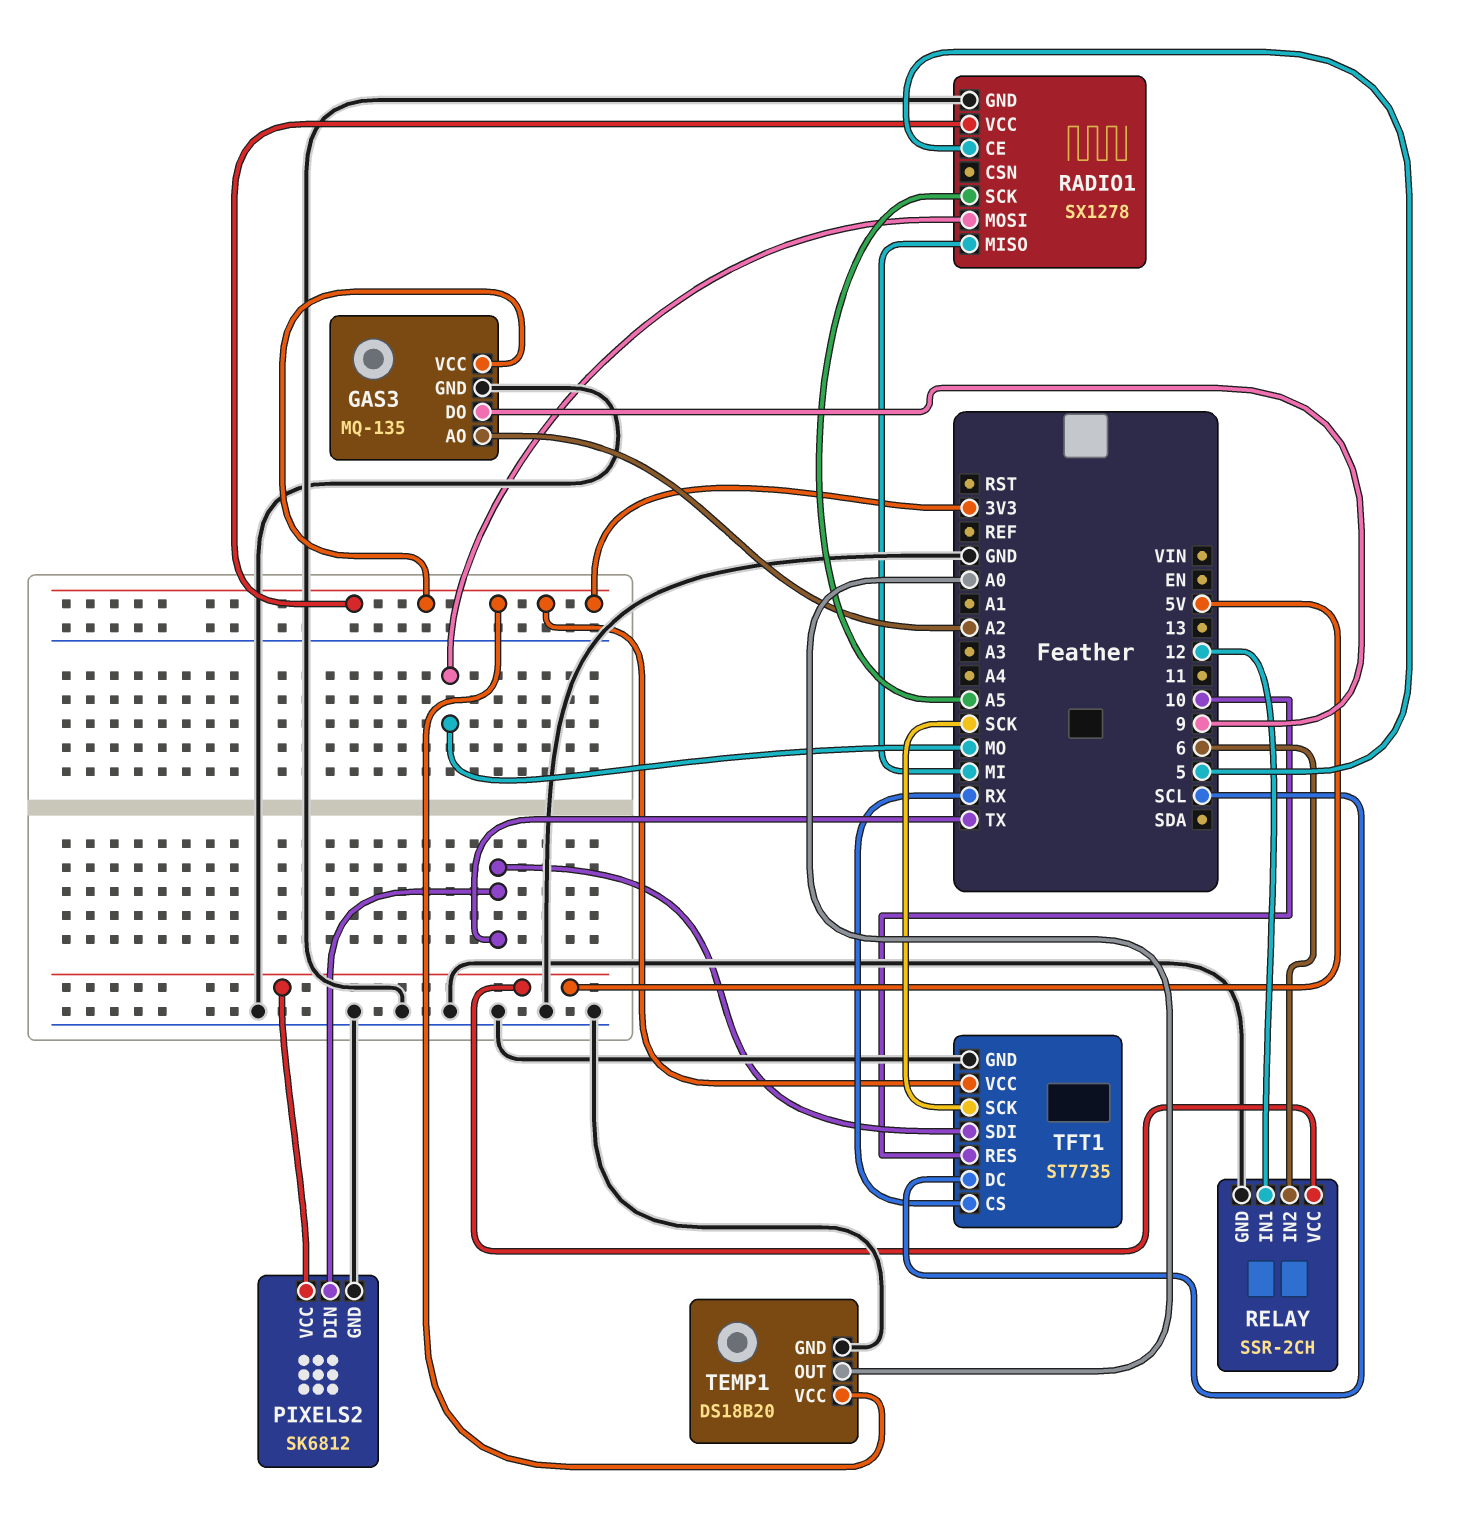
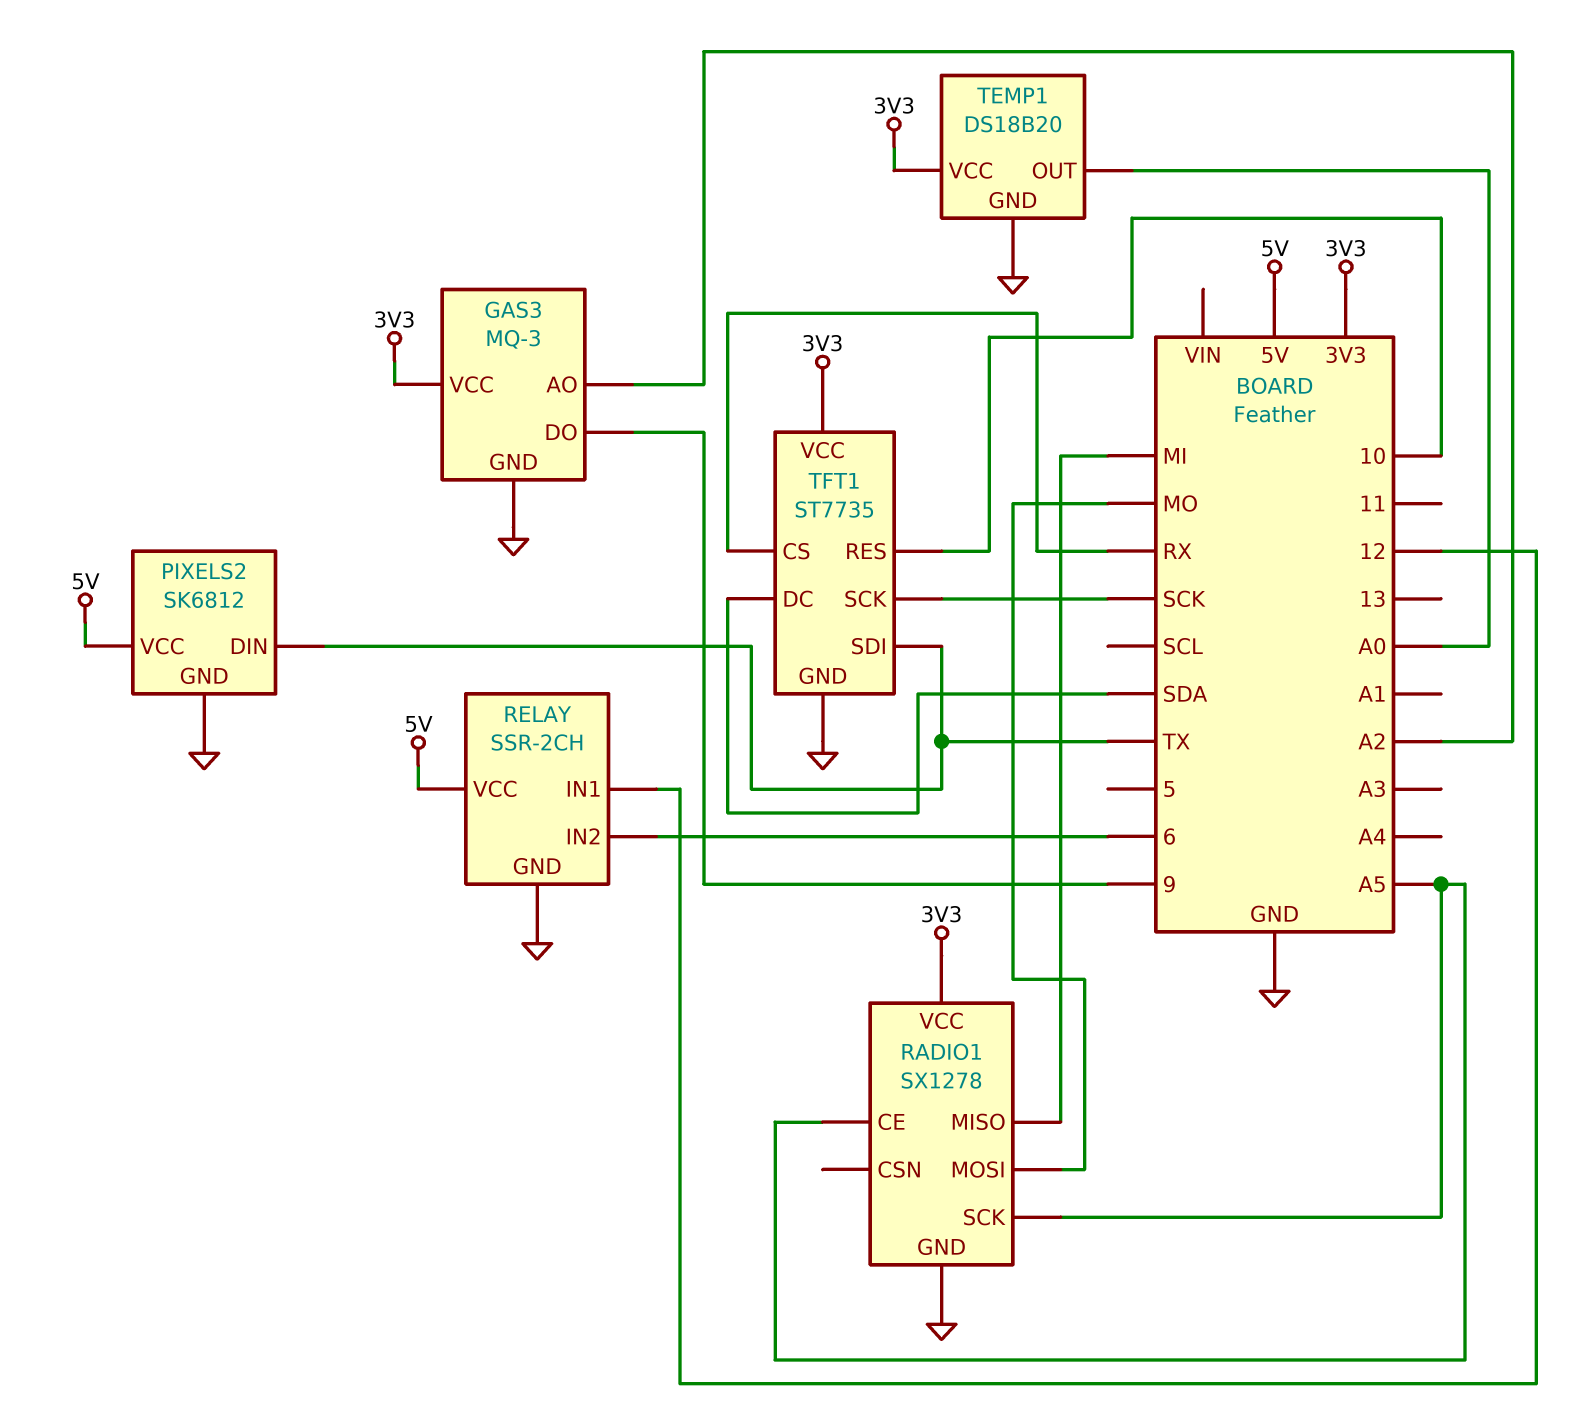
GAS3: MQ-135 -> MQ-3
RADIO1 pin CE: 5 -> A5
TFT1 pin DC: SCL -> SDA

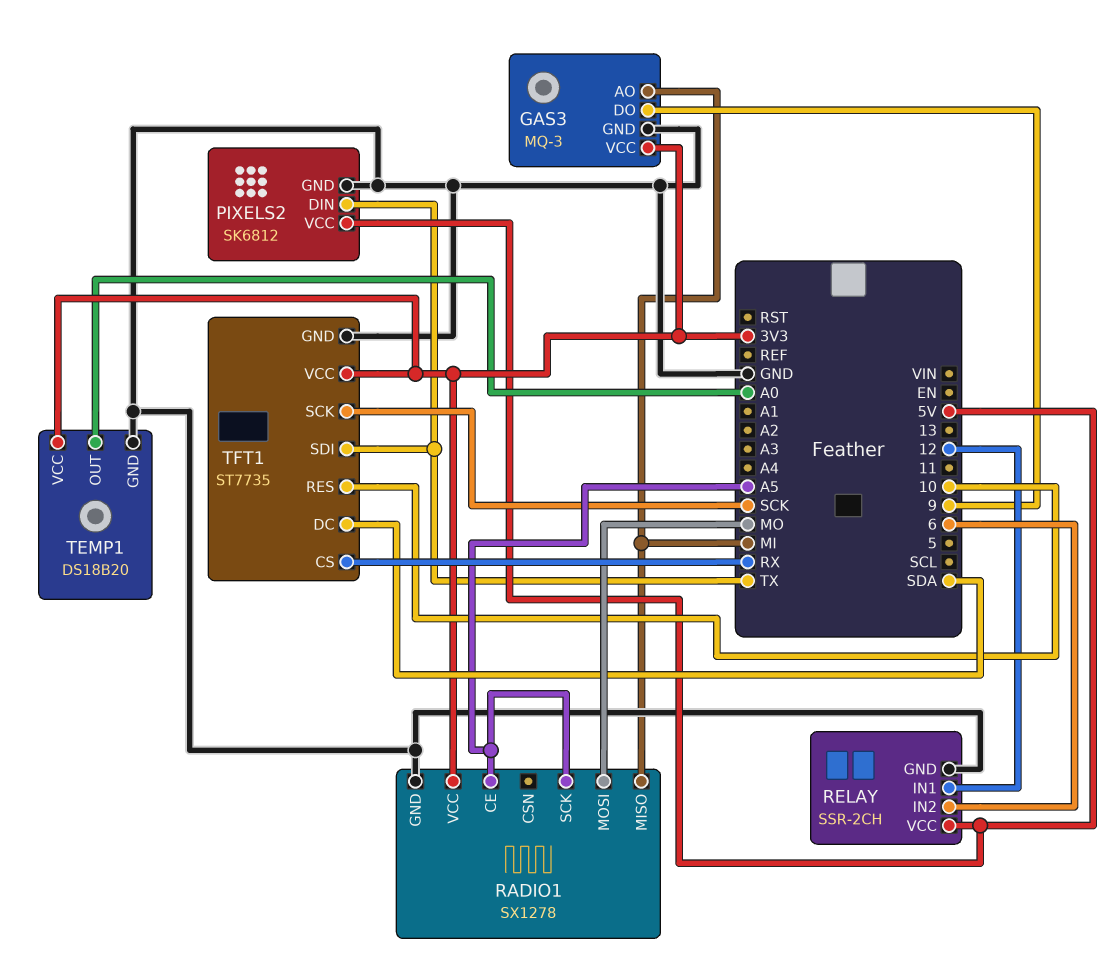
GAS3 pin AO: A2 -> MI

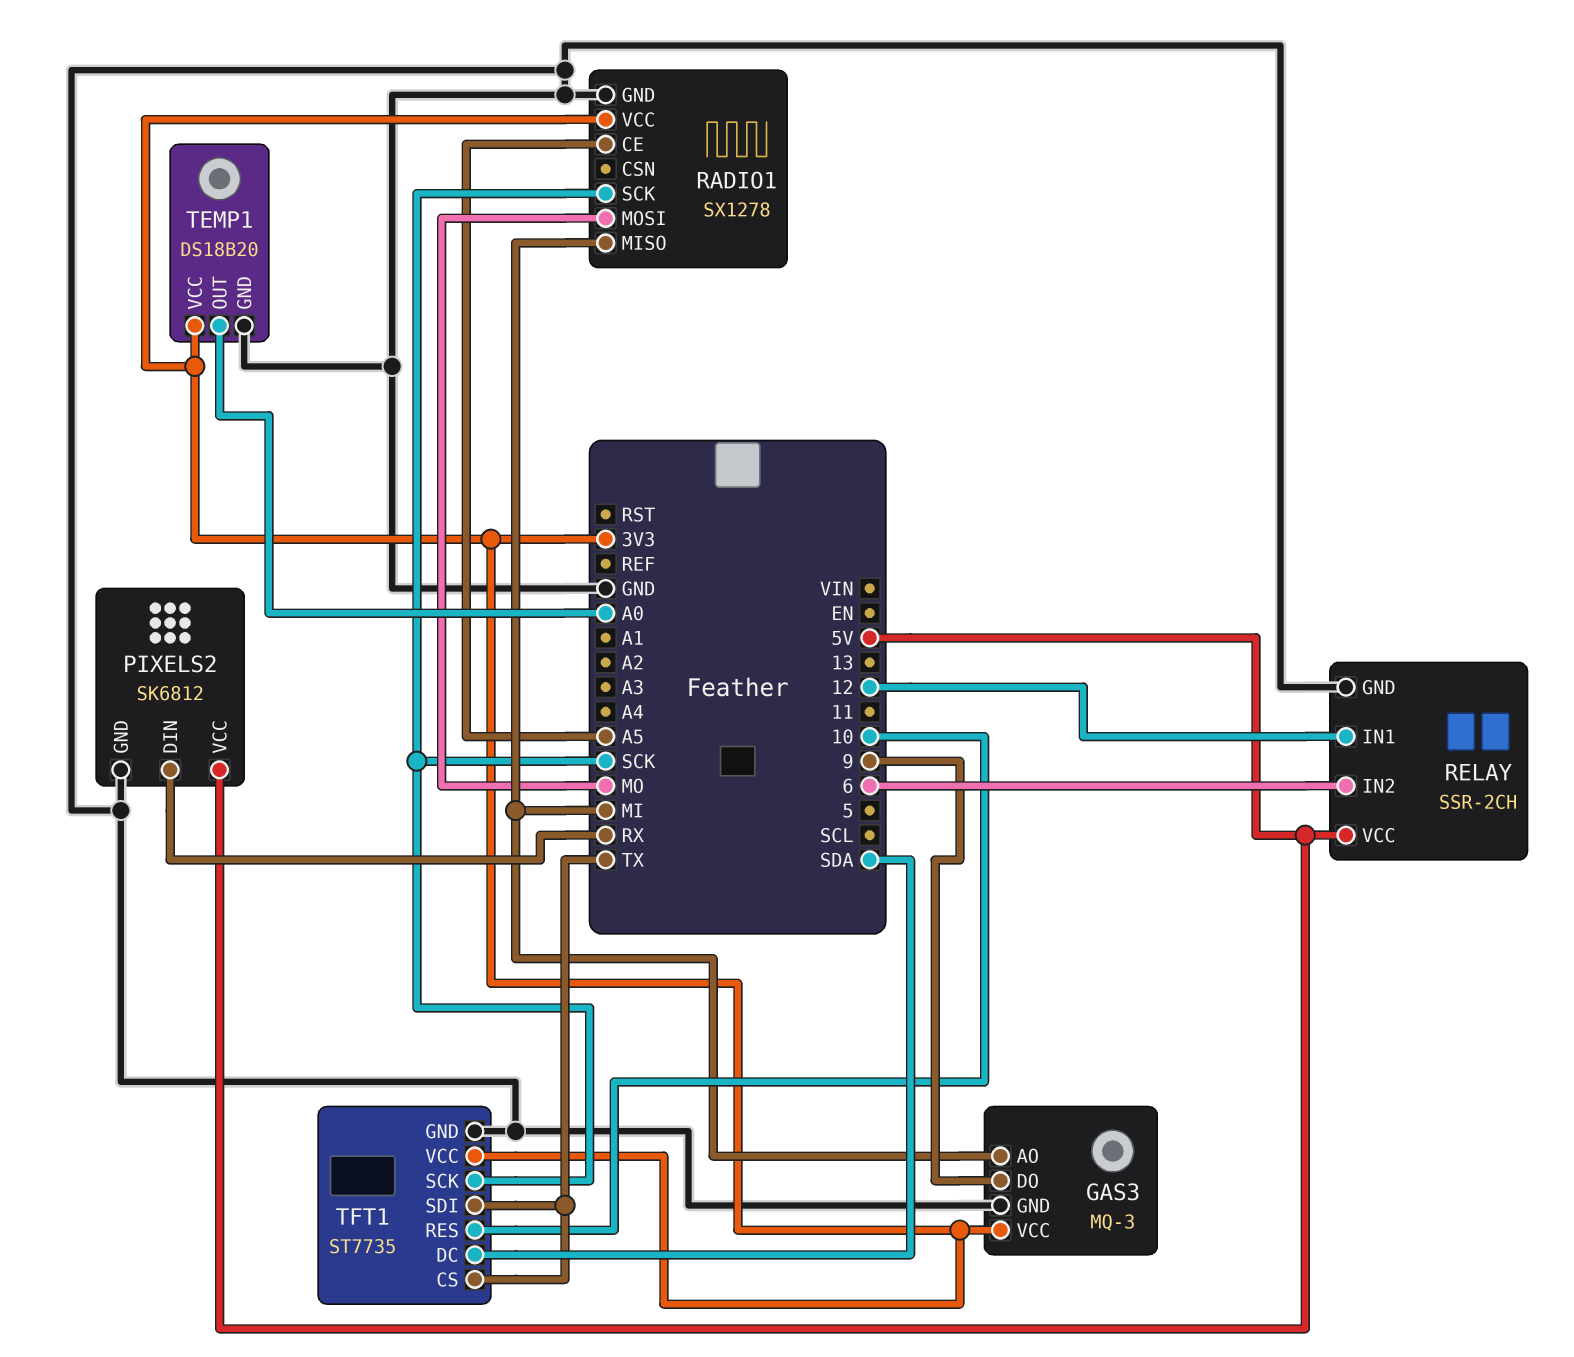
PIXELS2 pin DIN: TX -> RX
RADIO1 pin SCK: A5 -> SCK
TFT1 pin CS: RX -> TX

